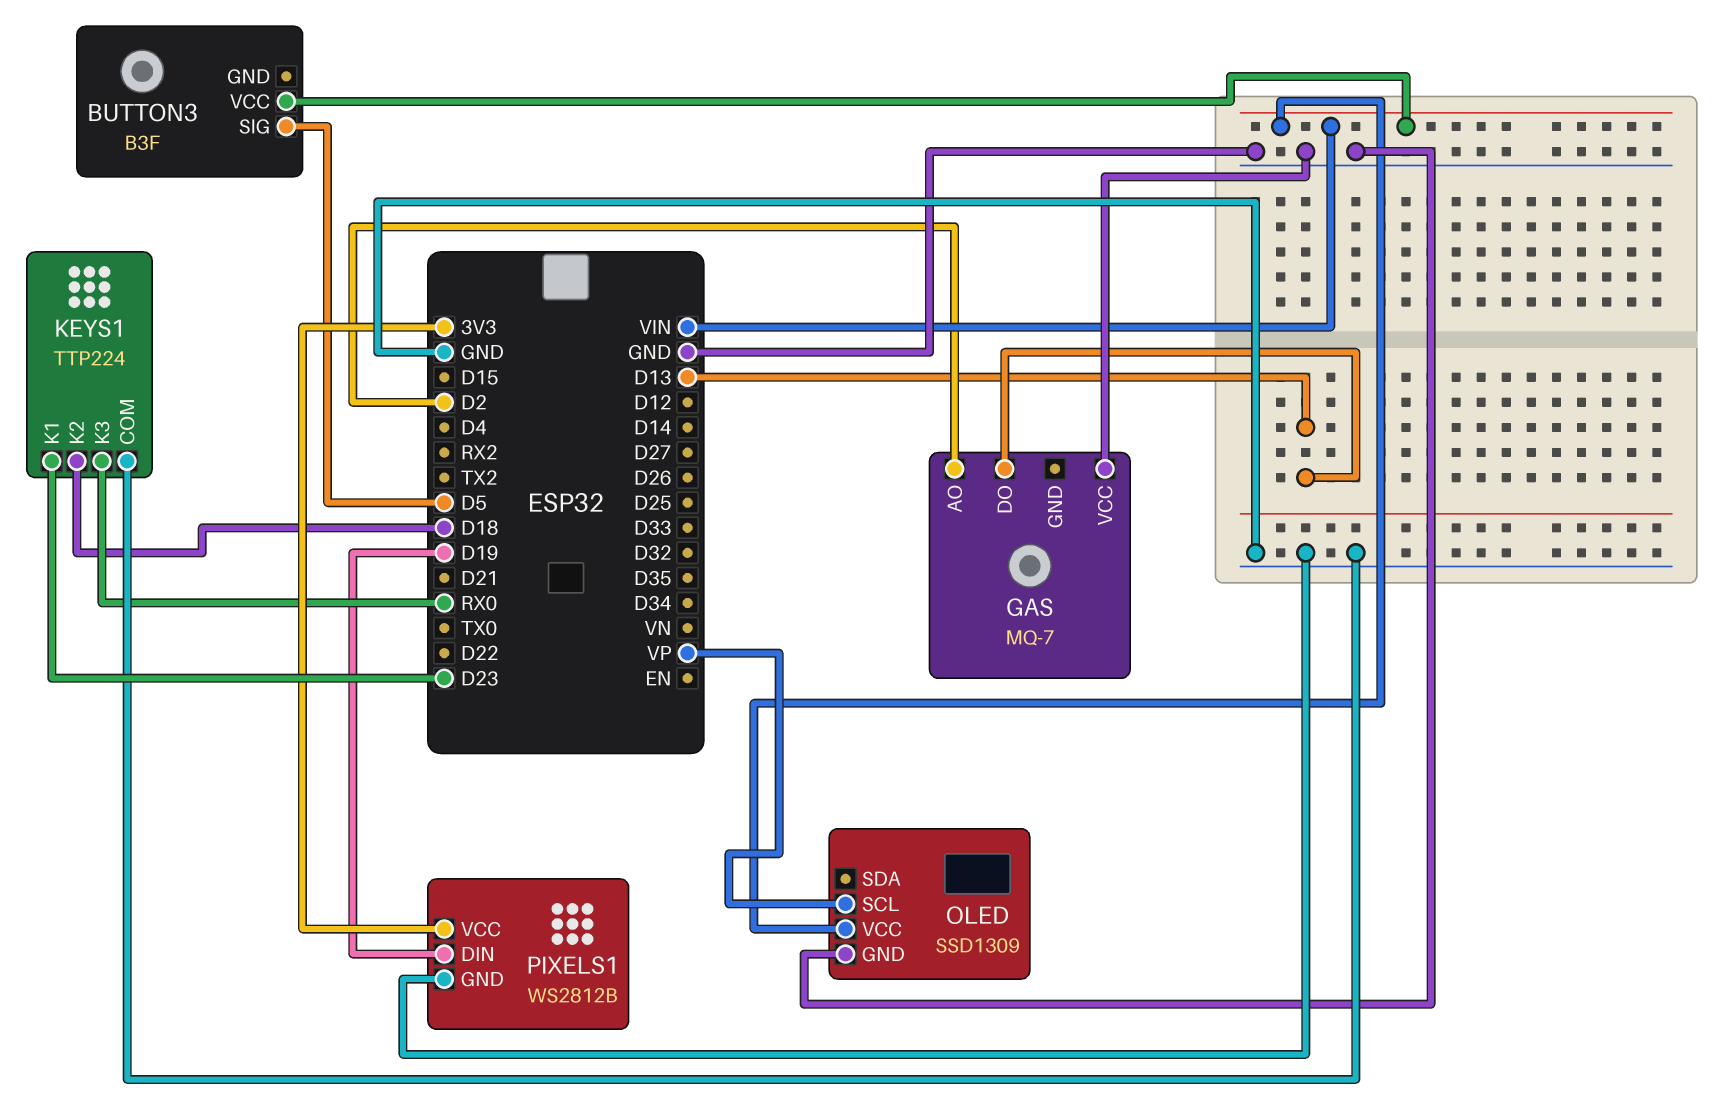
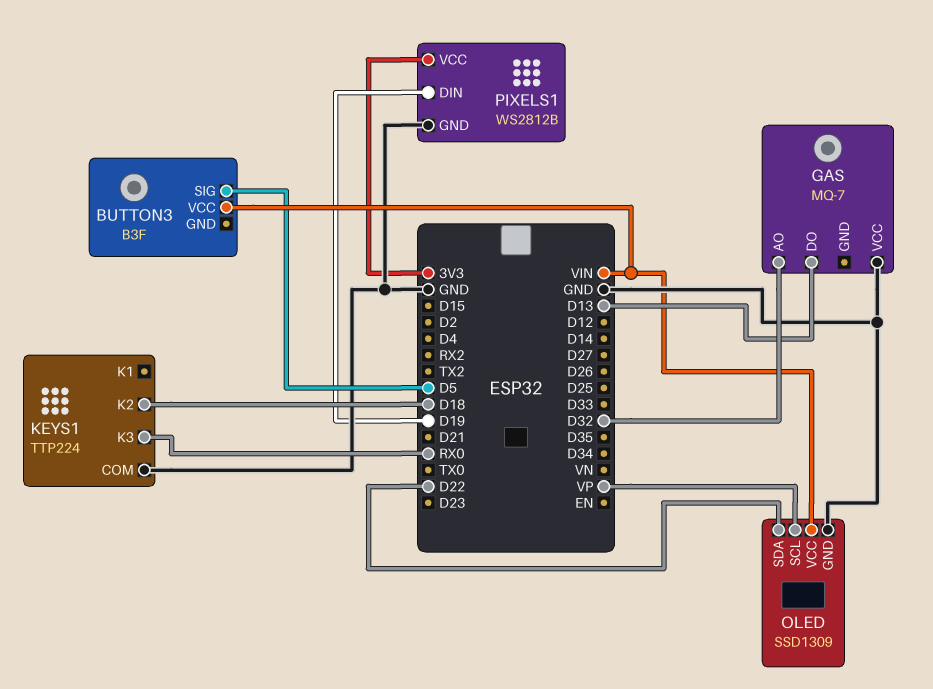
GAS pin AO: D2 -> D32
KEYS1 pin K1: D23 -> none
OLED pin SDA: none -> D22

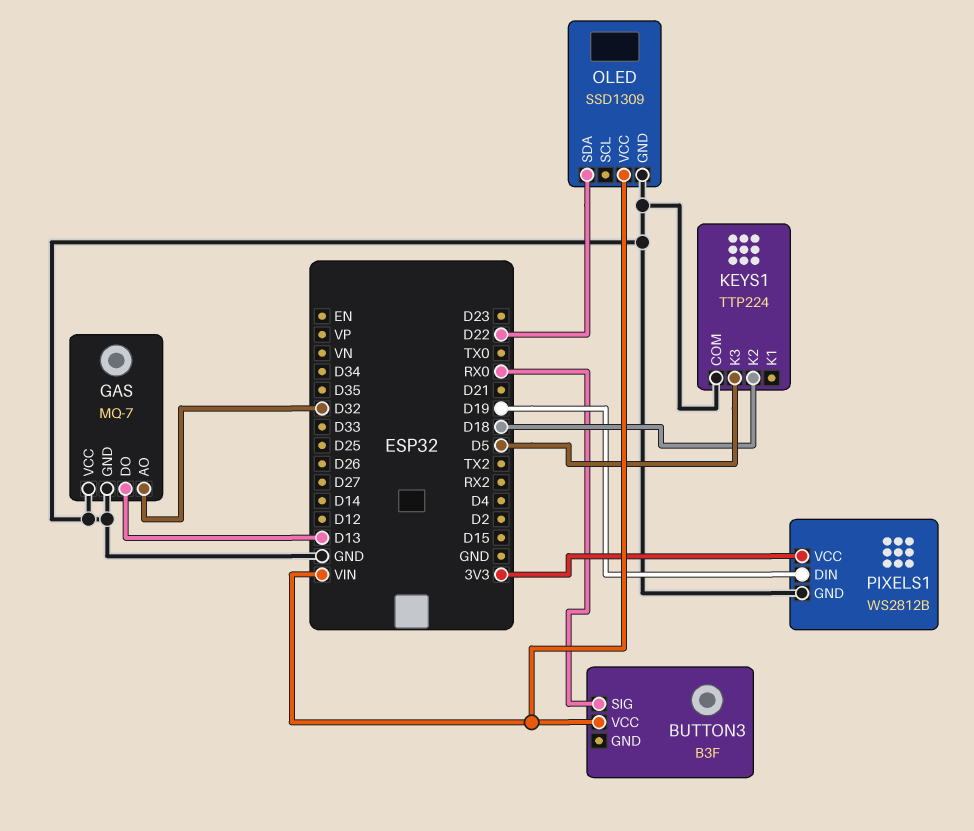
BUTTON3 pin SIG: D5 -> RX0
GAS pin GND: none -> GND
KEYS1 pin K3: RX0 -> D5
OLED pin SCL: VP -> none

